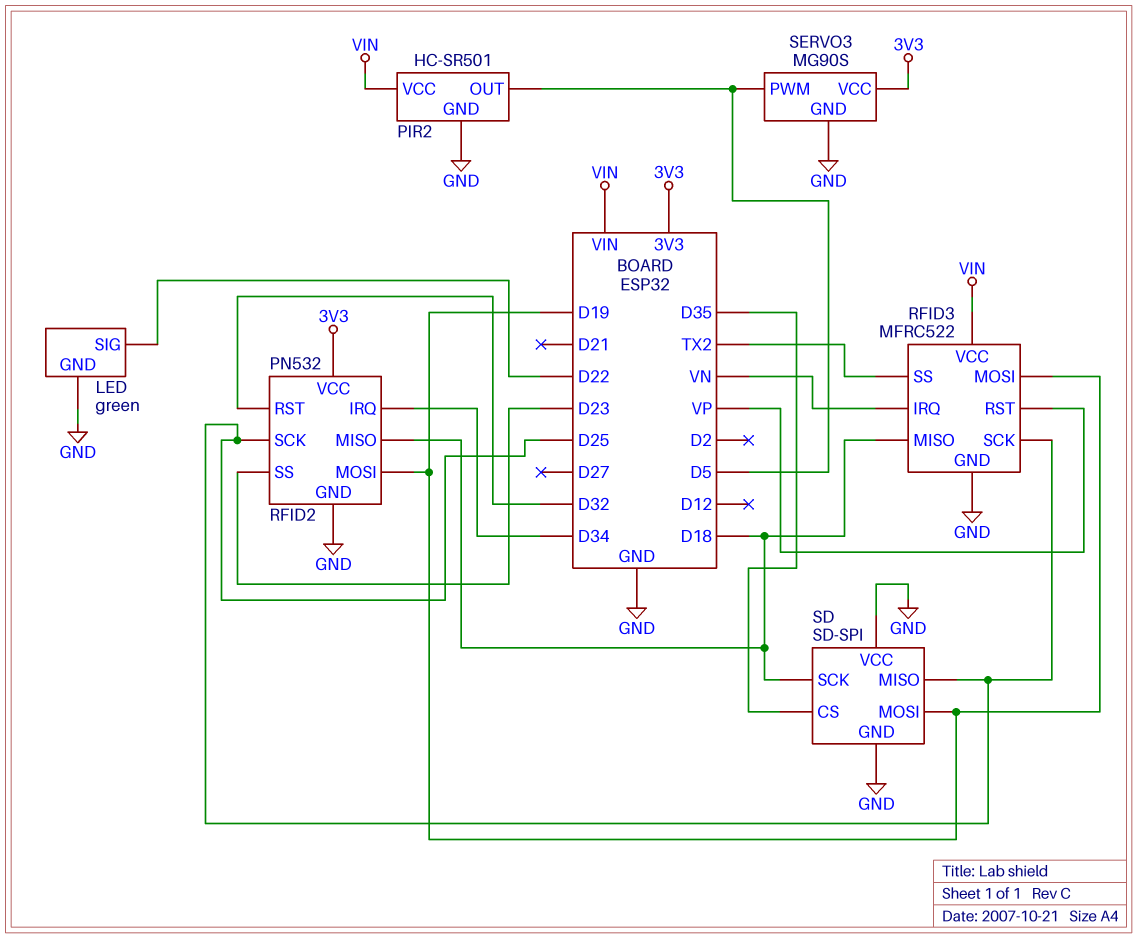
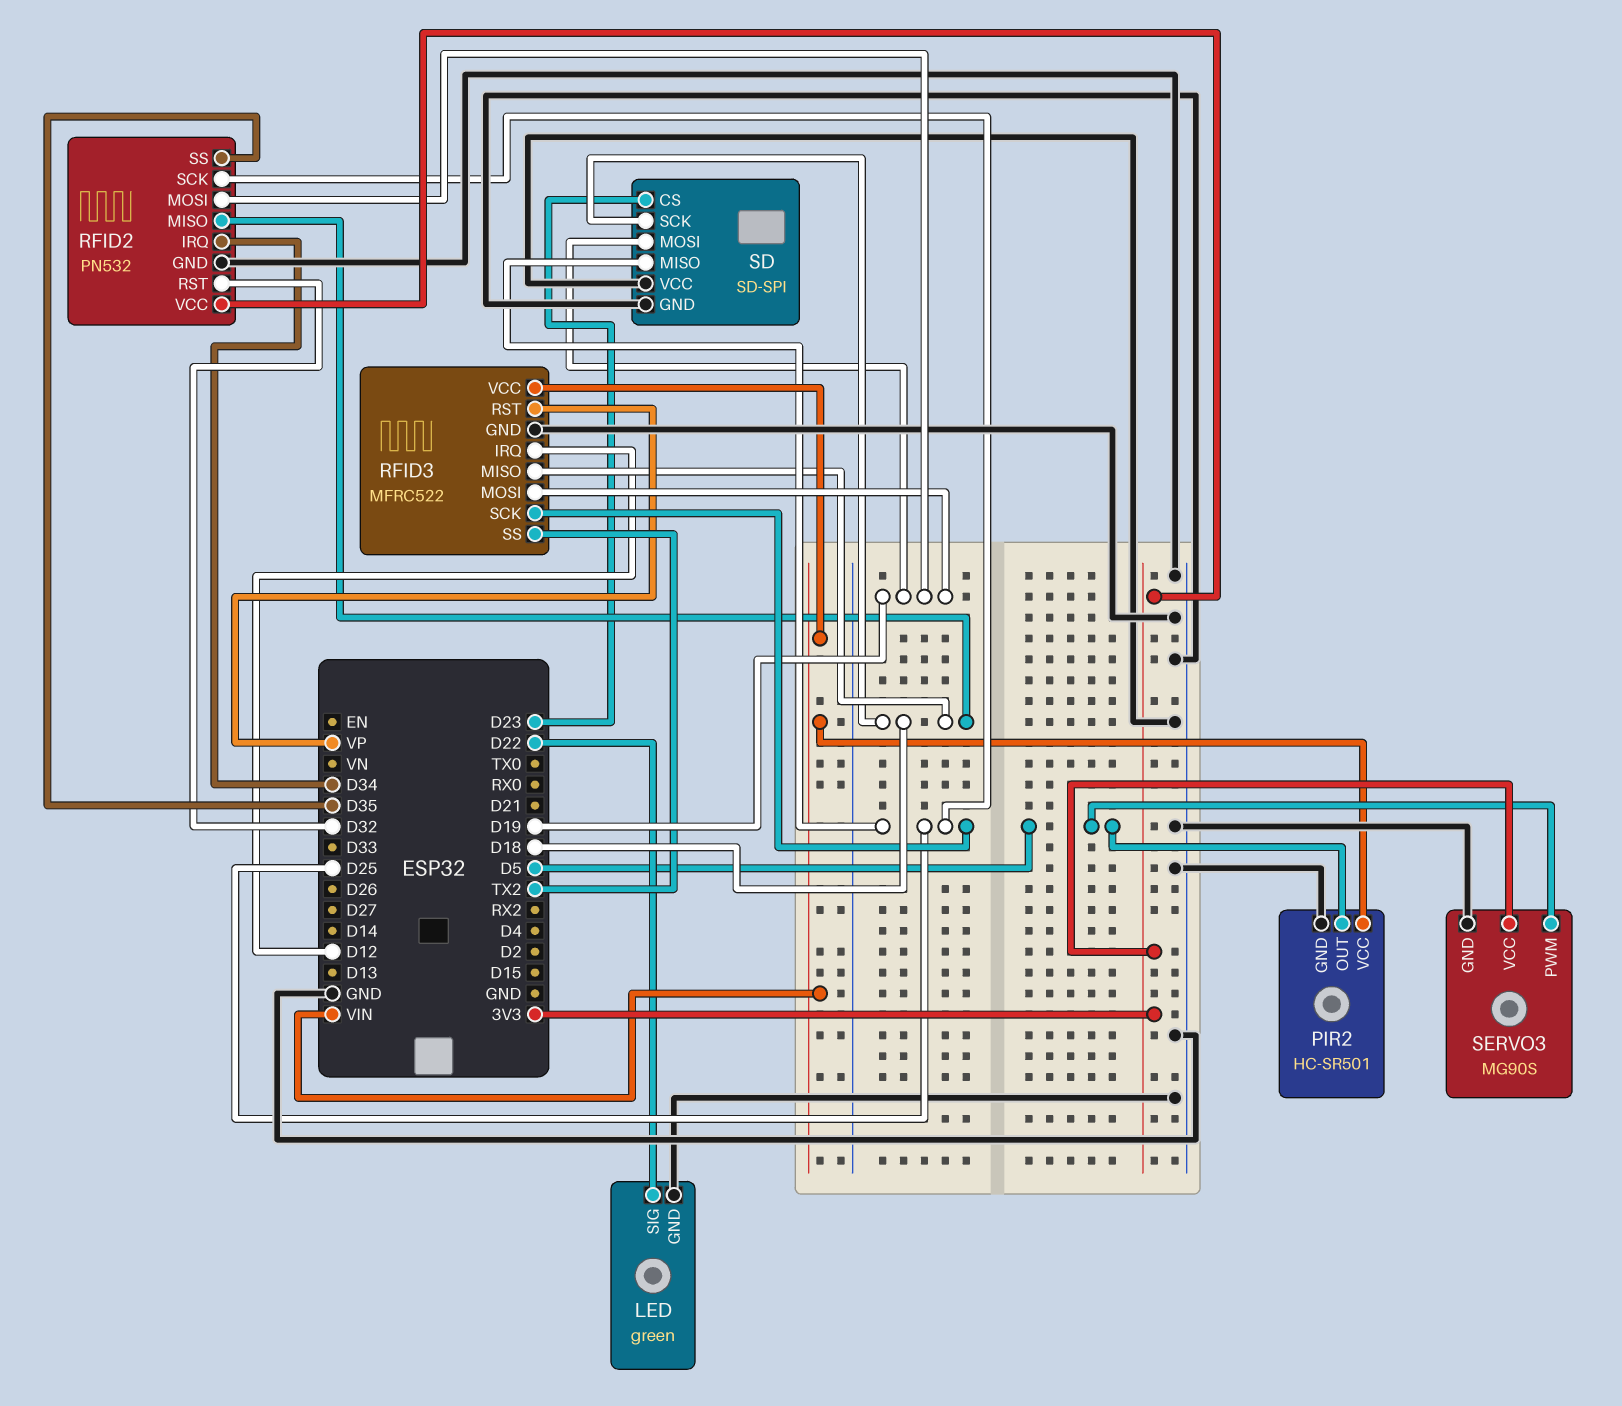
RFID2 pin SS: D23 -> D35
RFID3 pin IRQ: VN -> D12
SD pin CS: D35 -> D23

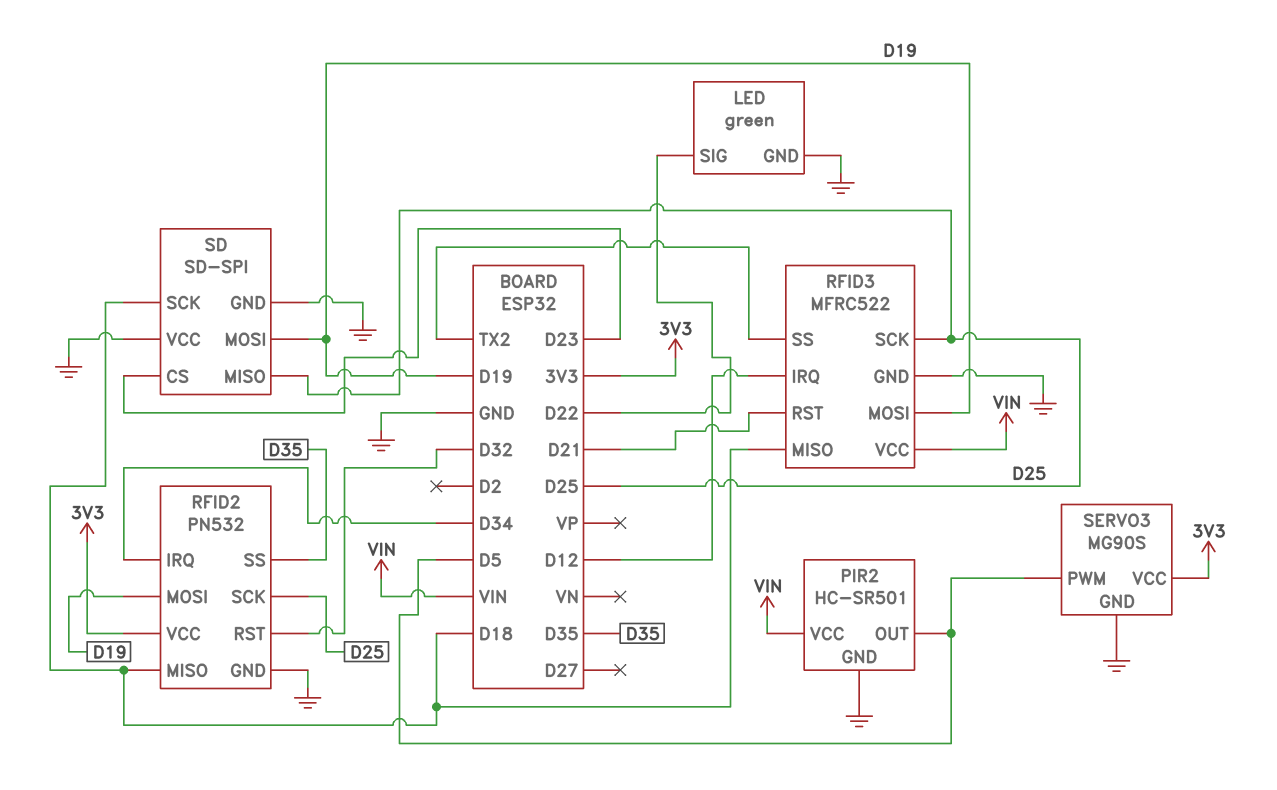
RFID3 pin RST: VP -> D21

